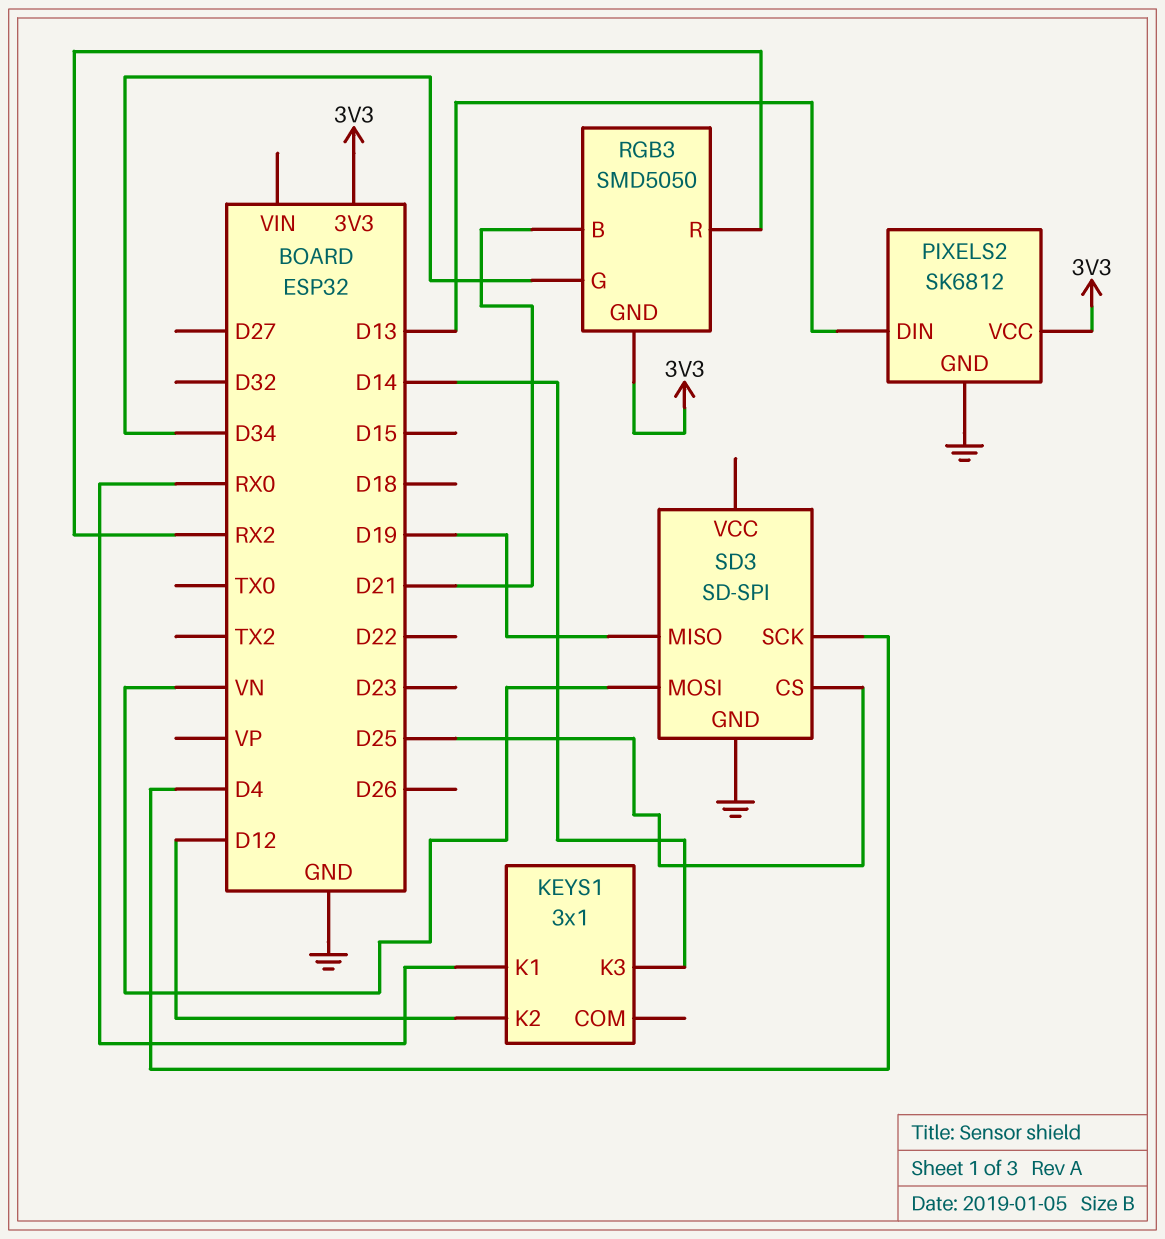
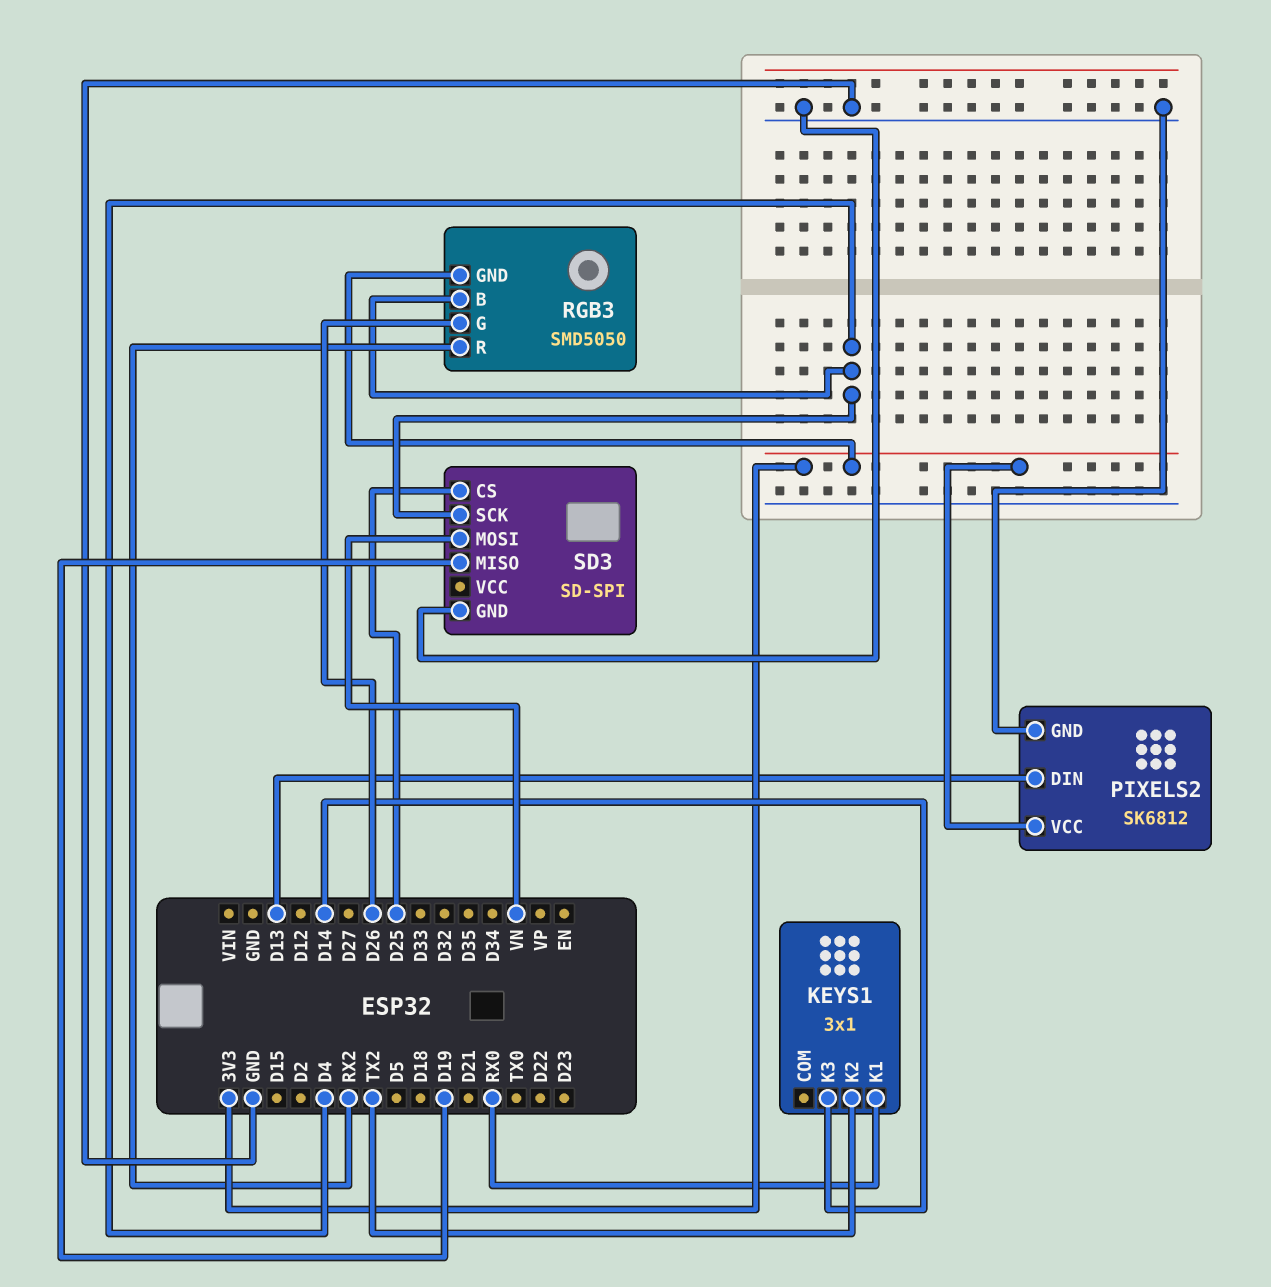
KEYS1 pin K2: D12 -> TX2
RGB3 pin B: D21 -> D4
RGB3 pin G: D34 -> D26

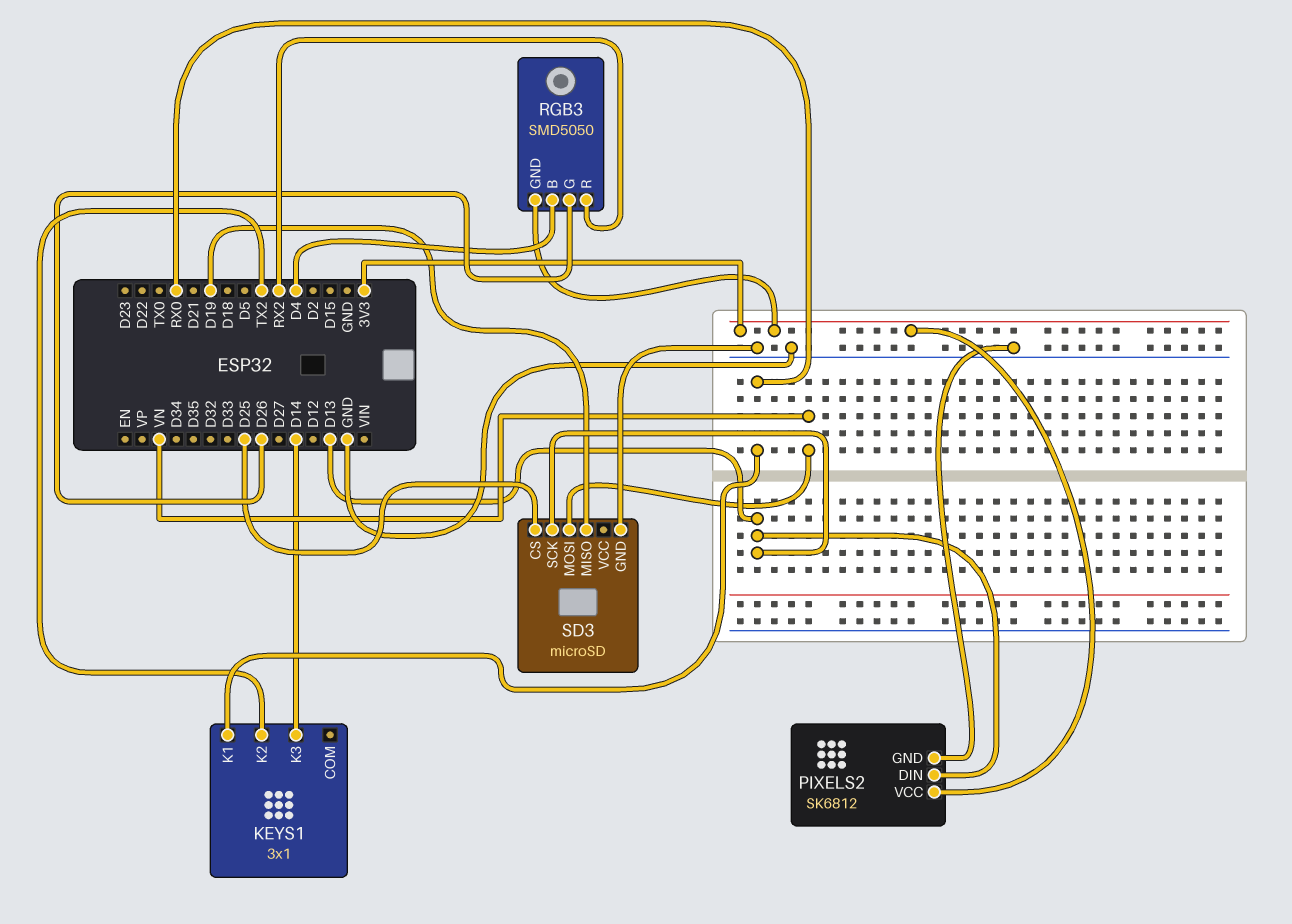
SD3: SD-SPI -> microSD
SD3 pin SCK: D4 -> D13

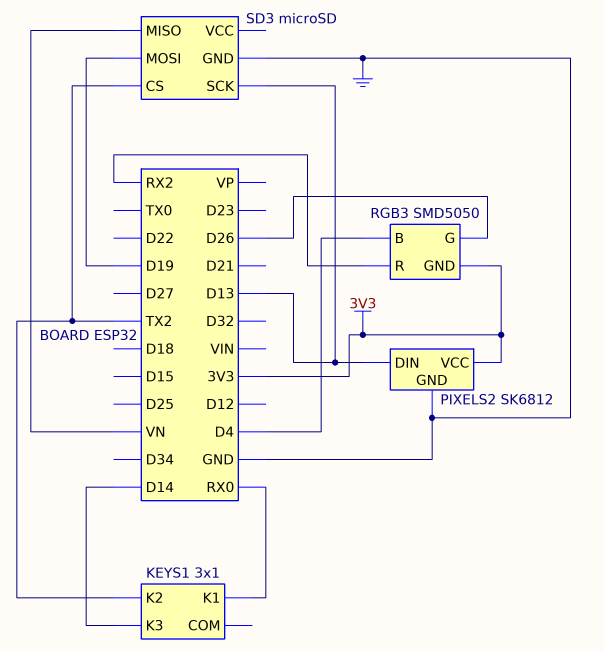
SD3 pin CS: D25 -> TX2
SD3 pin MISO: D19 -> VN
SD3 pin MOSI: VN -> D19

